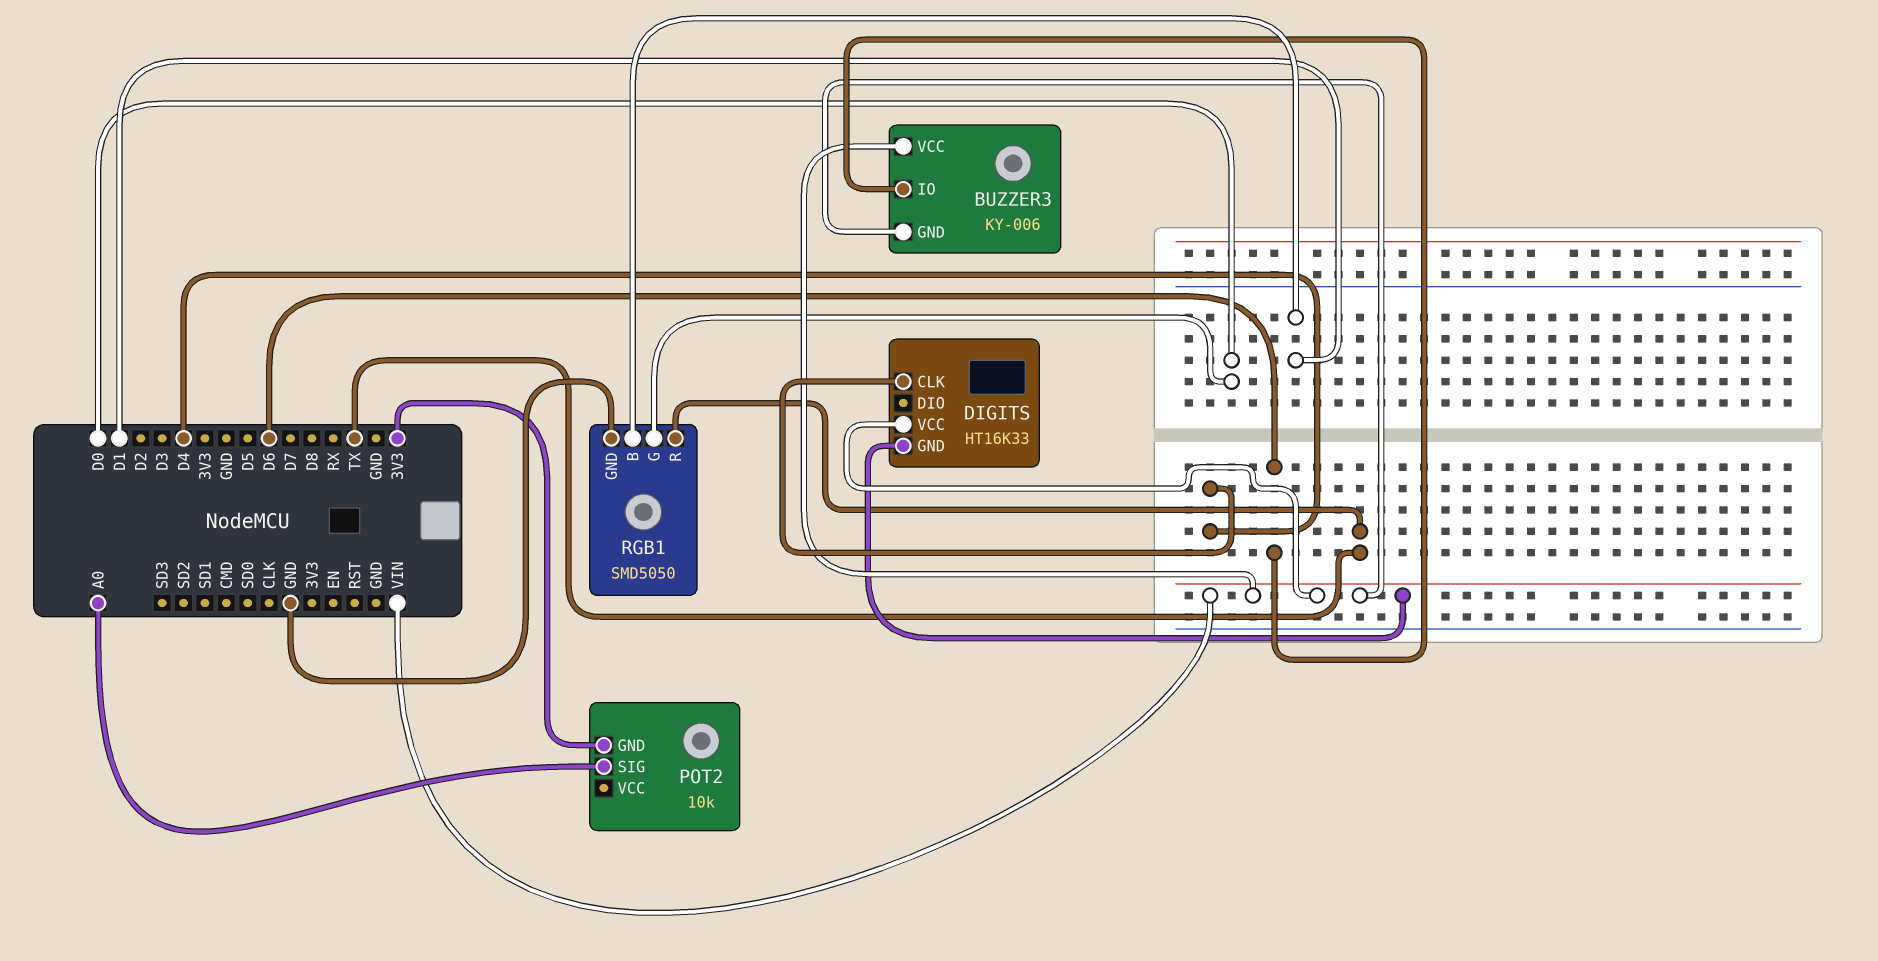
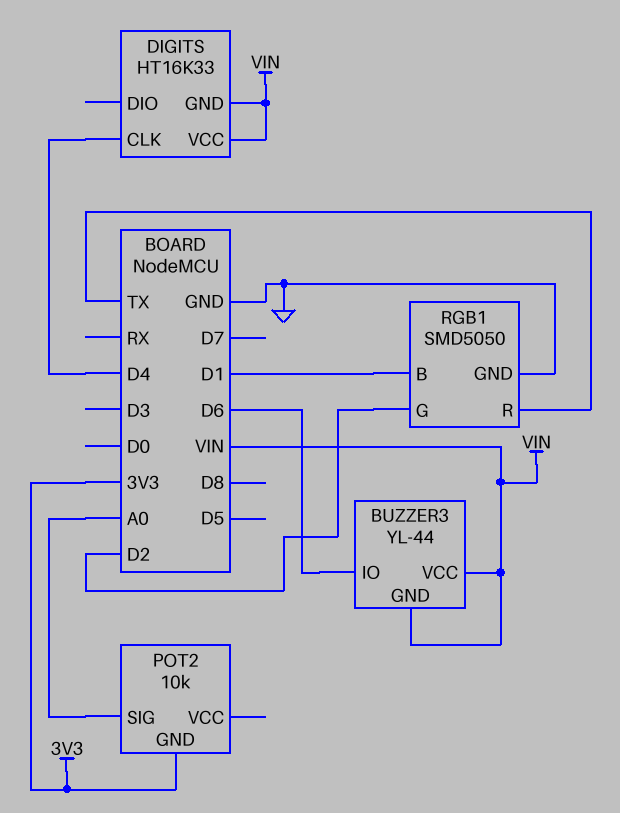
BUZZER3: KY-006 -> YL-44
RGB1 pin G: D0 -> D2

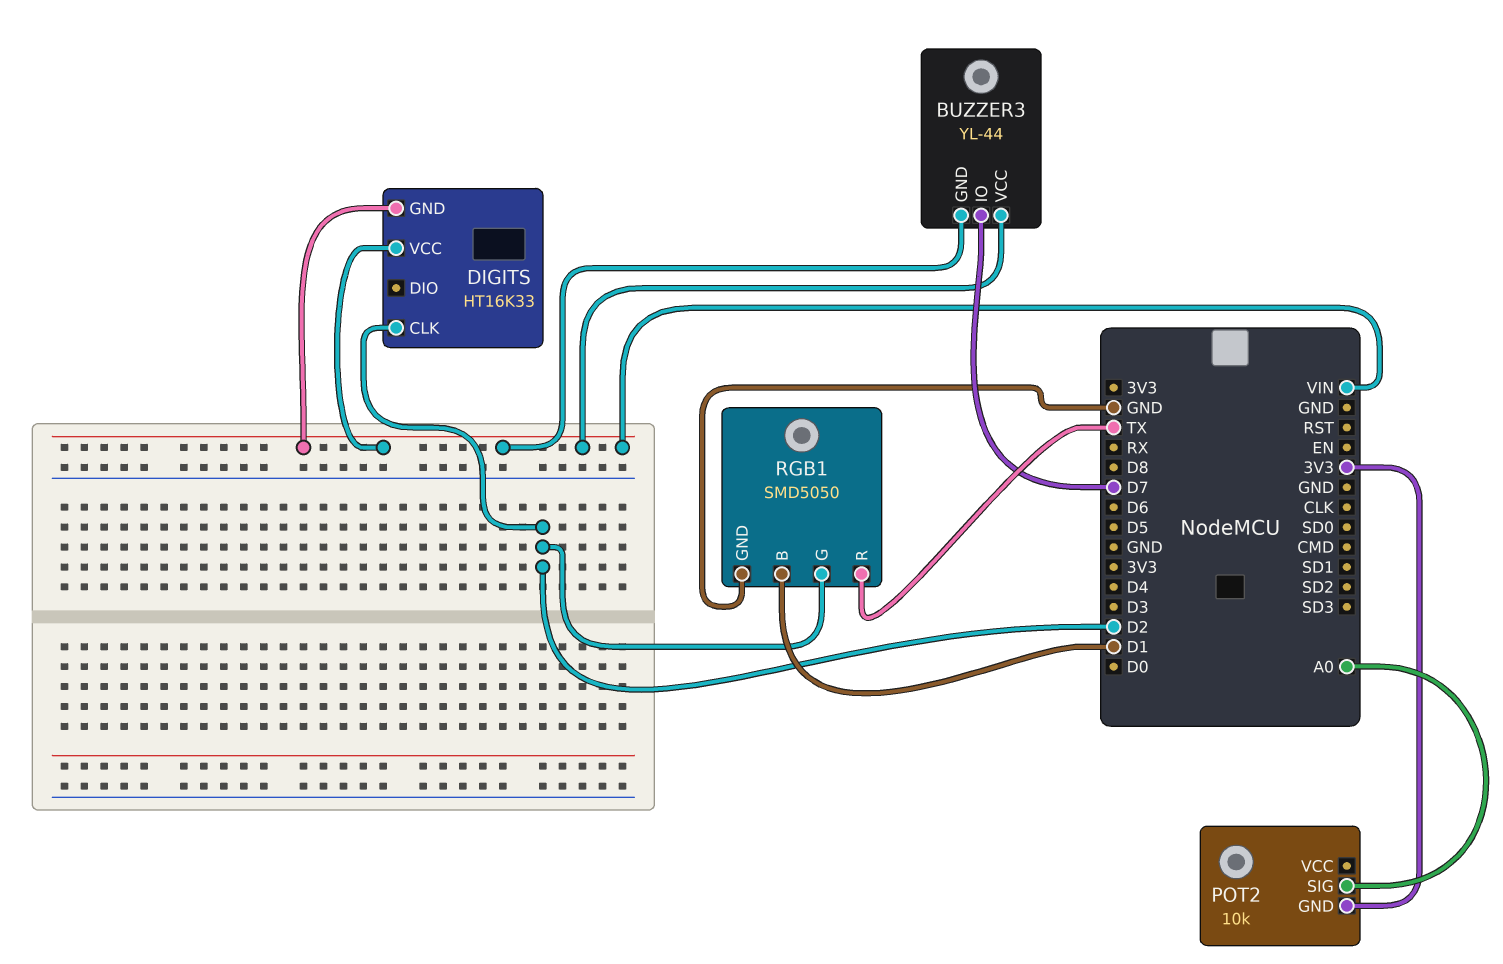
BUZZER3 pin IO: D6 -> D7
DIGITS pin CLK: D4 -> D2

